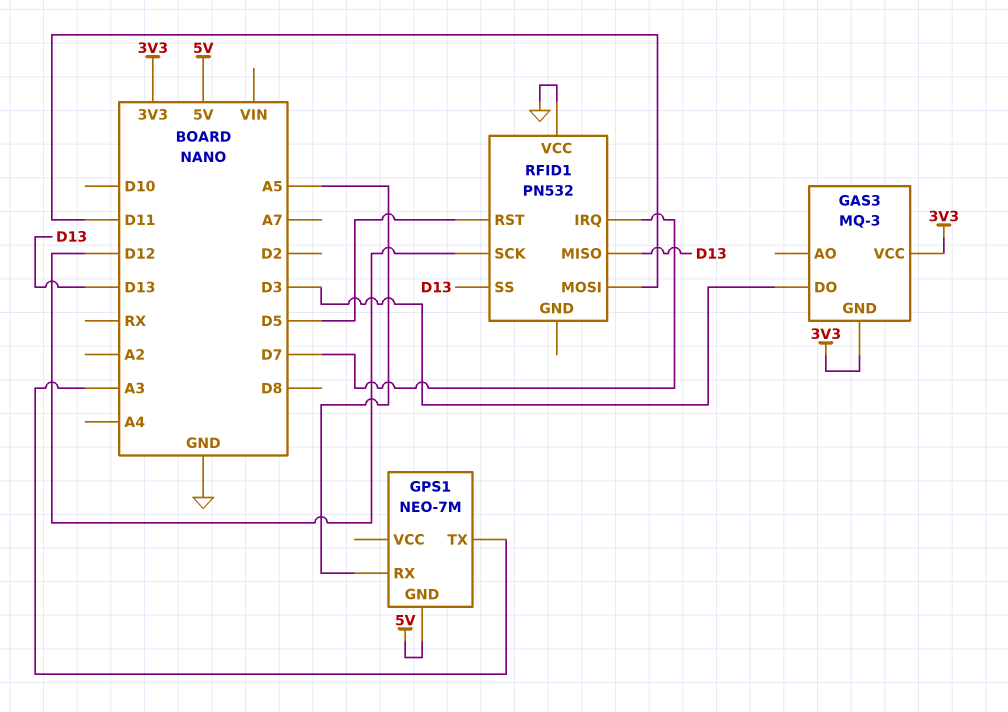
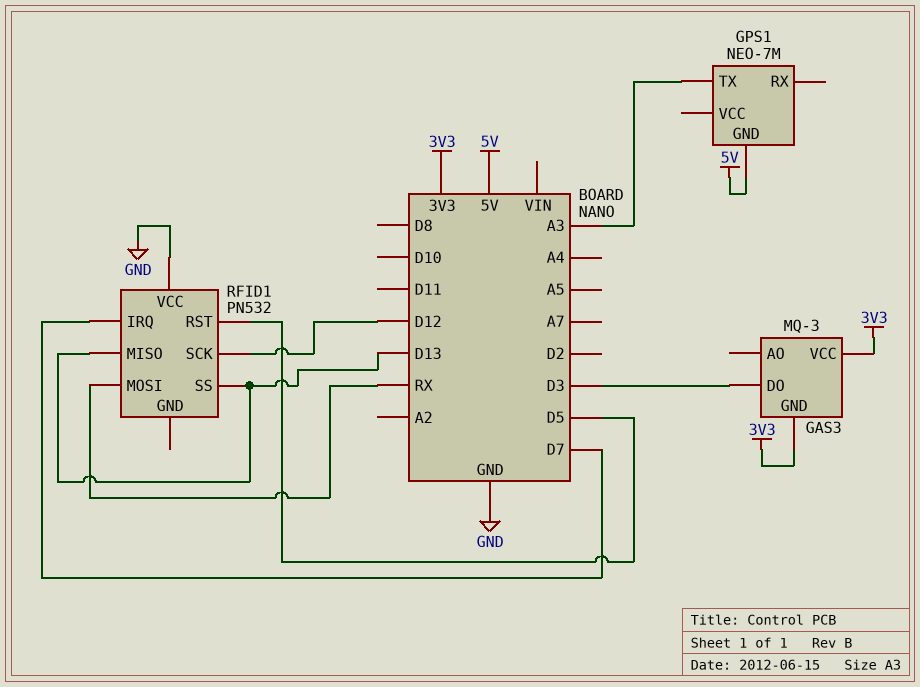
GPS1 pin RX: A5 -> none
RFID1 pin MOSI: D11 -> RX

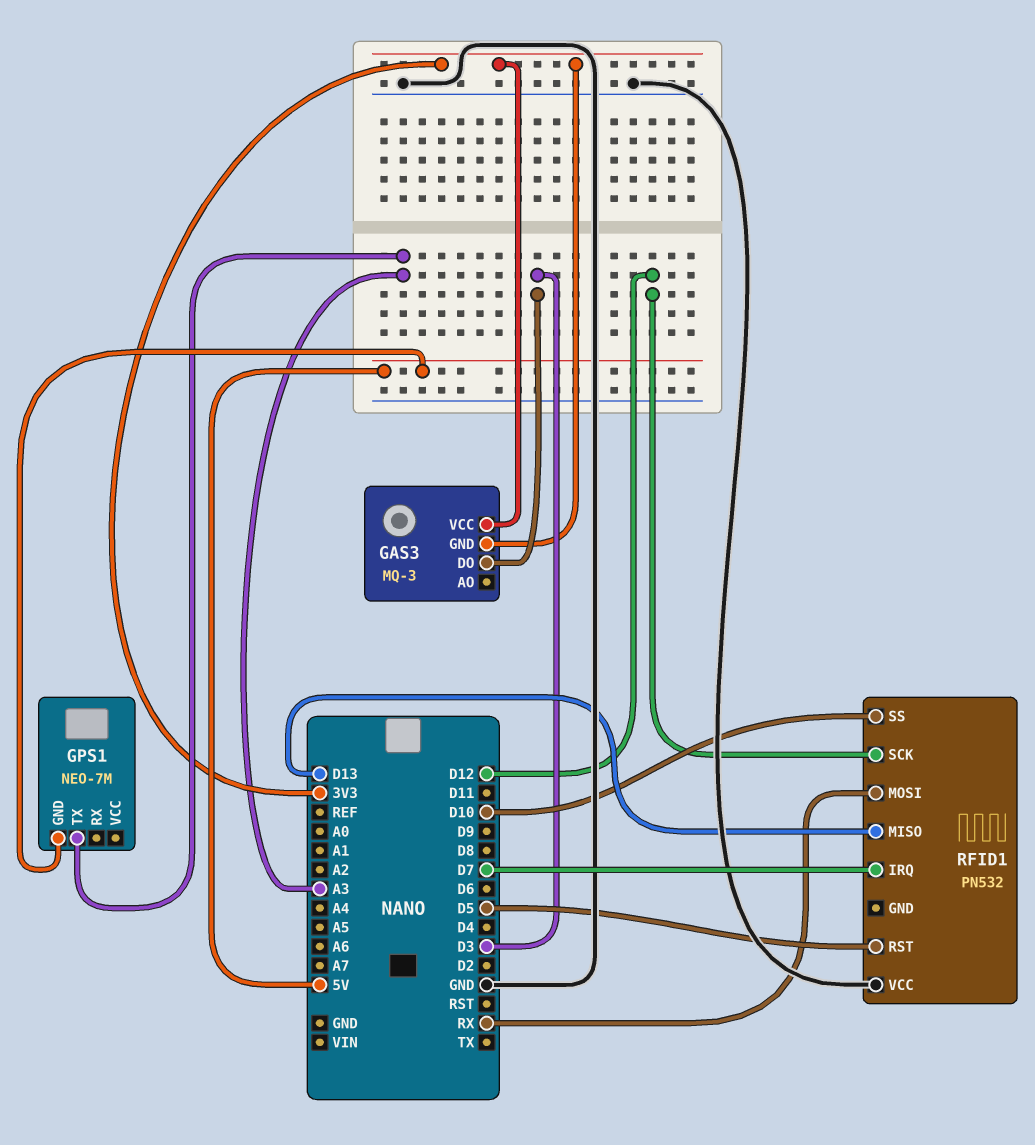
RFID1 pin SS: D13 -> D10

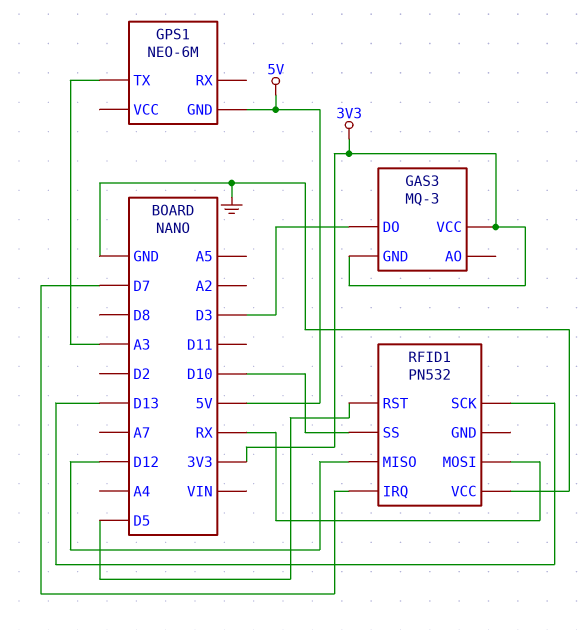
GPS1: NEO-7M -> NEO-6M
RFID1 pin MISO: D13 -> D12
RFID1 pin SCK: D12 -> D13

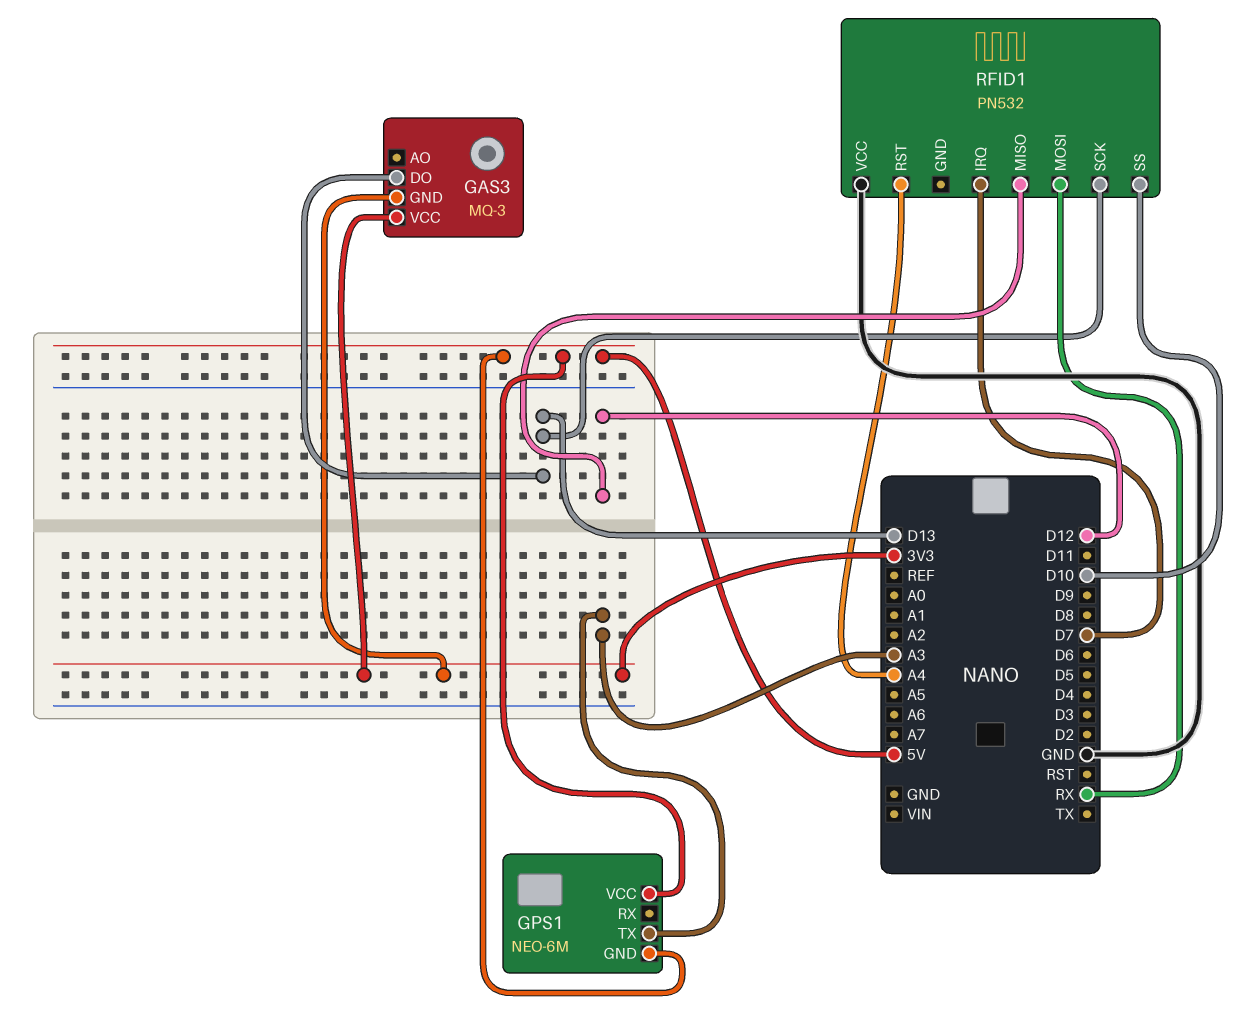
GAS3 pin DO: D3 -> D13
GPS1 pin VCC: none -> 5V
RFID1 pin RST: D5 -> A4

